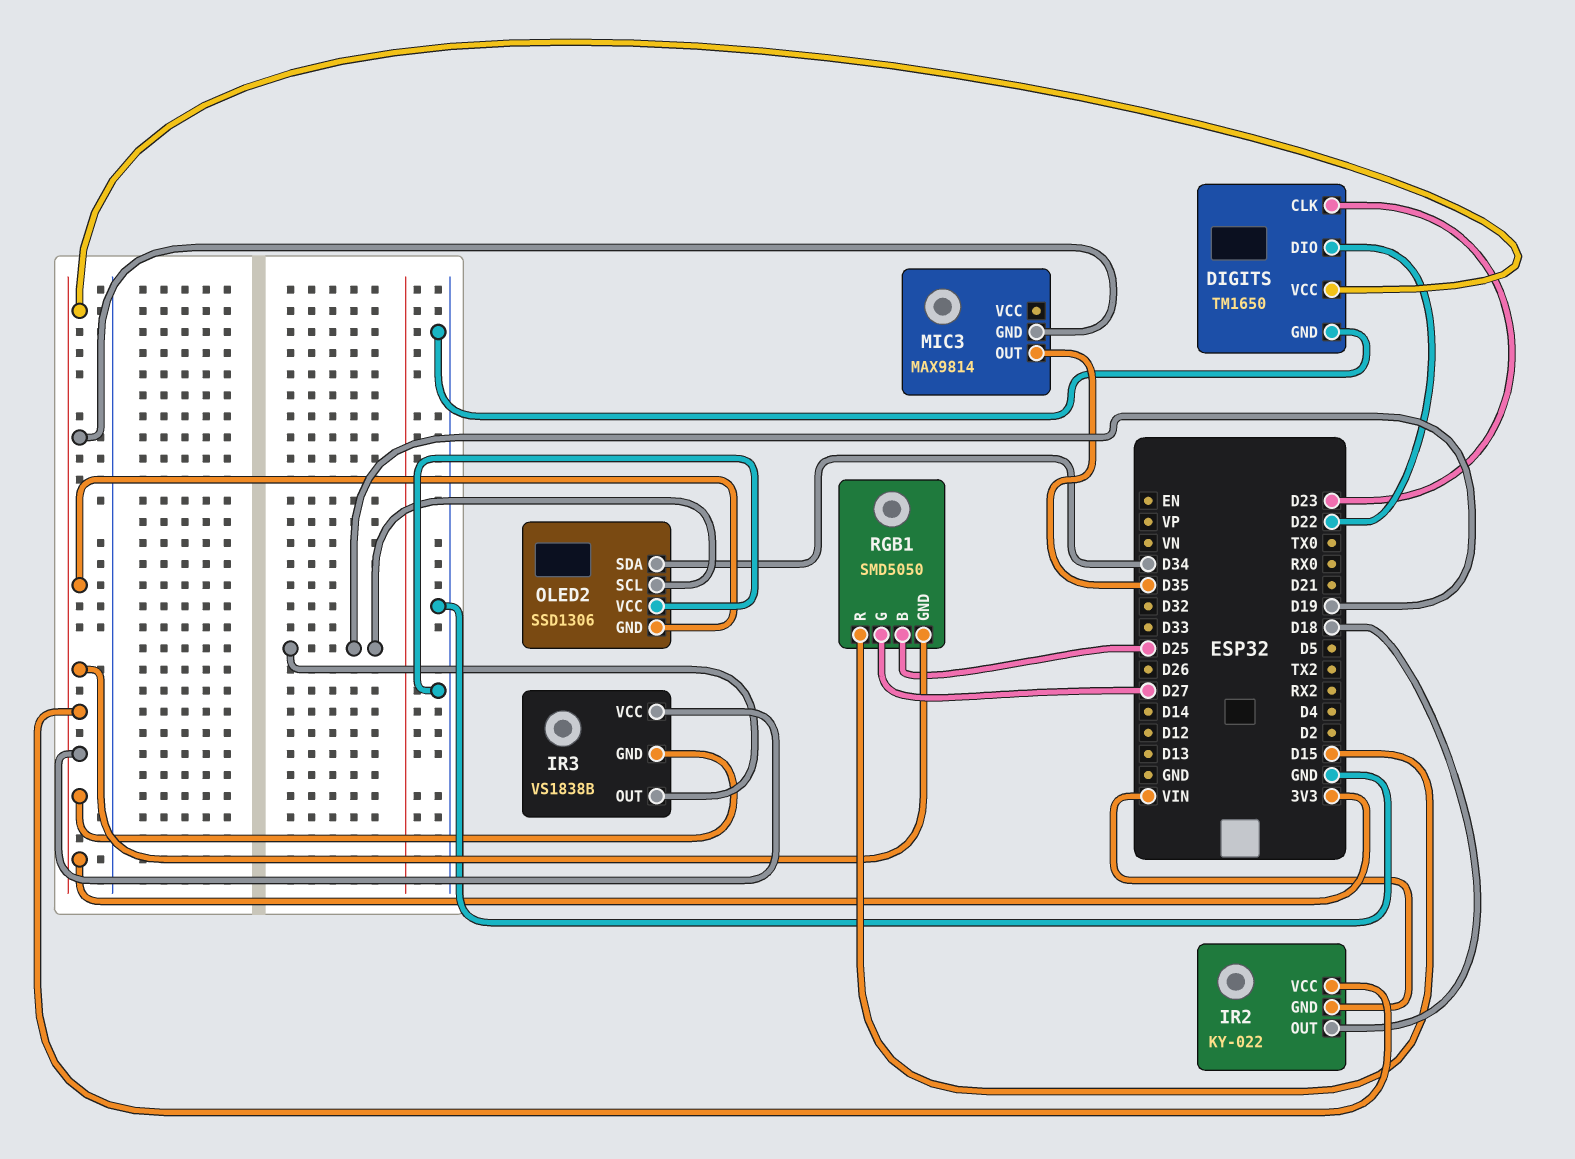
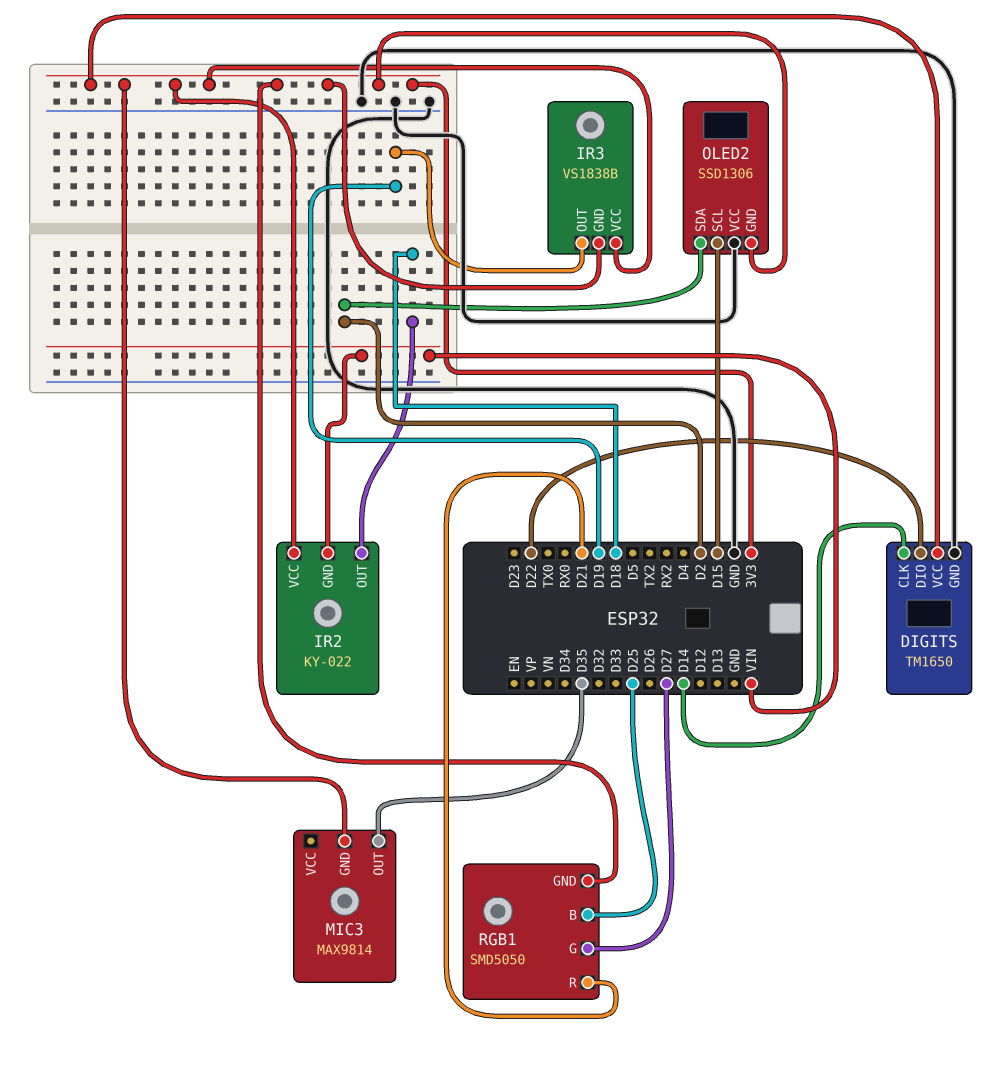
DIGITS pin CLK: D23 -> D14
OLED2 pin SCL: D19 -> D15
OLED2 pin SDA: D34 -> D2
RGB1 pin R: D15 -> D21

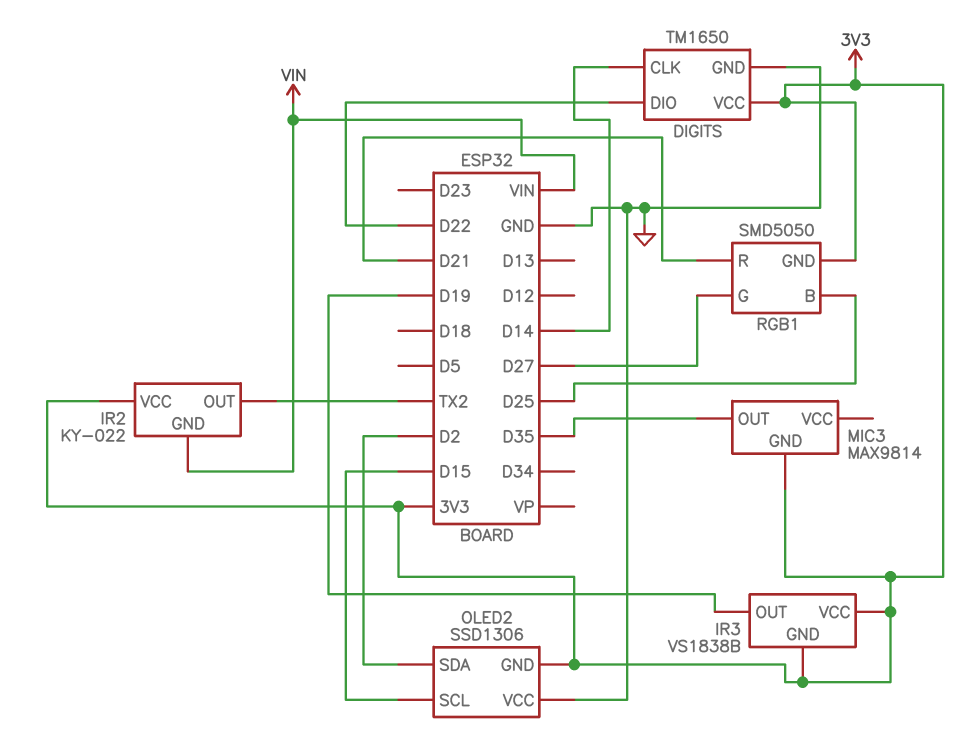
IR2 pin OUT: D18 -> TX2

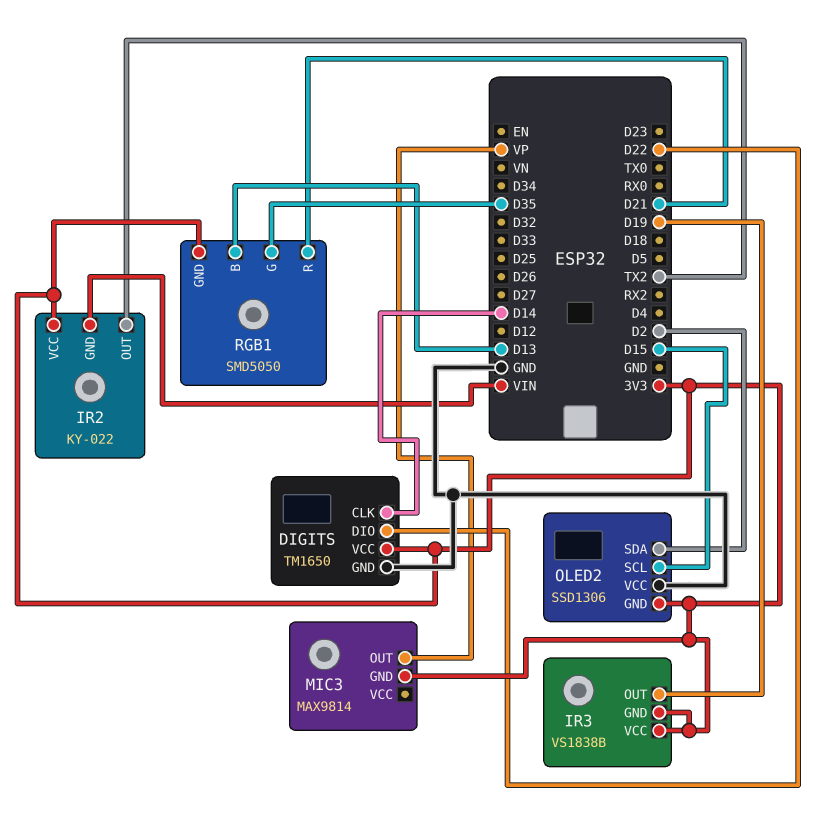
MIC3 pin OUT: D35 -> VP
RGB1 pin B: D25 -> D13
RGB1 pin G: D27 -> D35

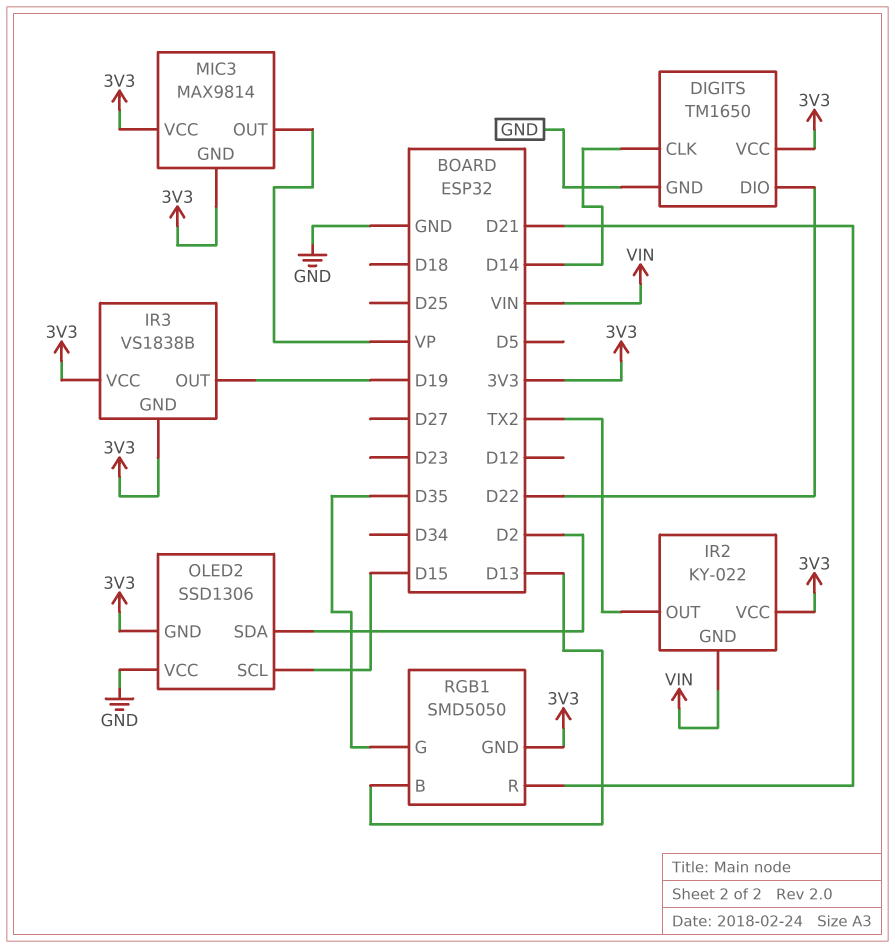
MIC3 pin VCC: none -> 3V3

